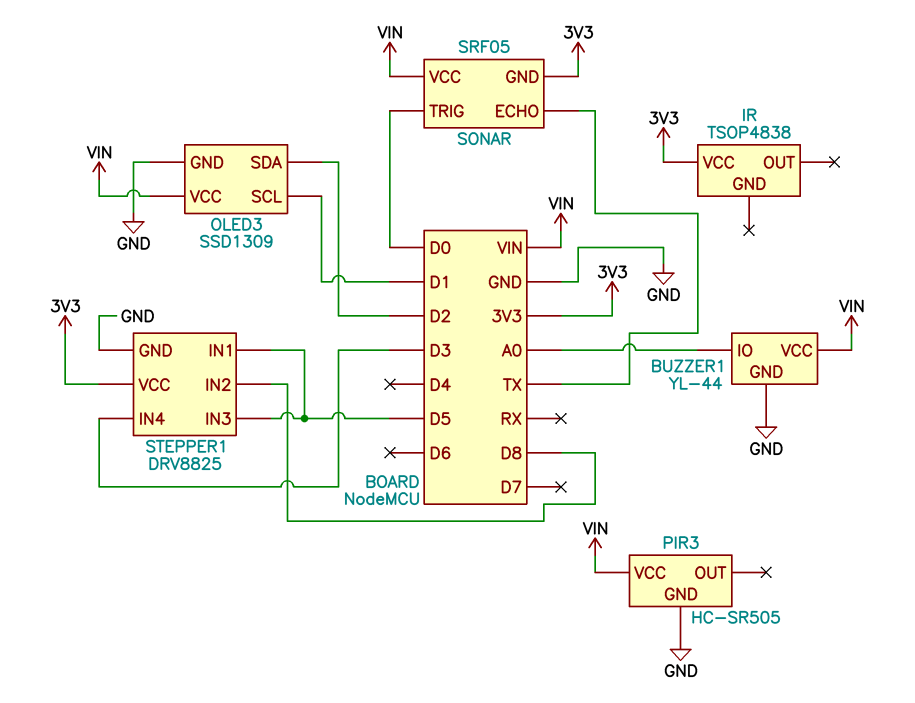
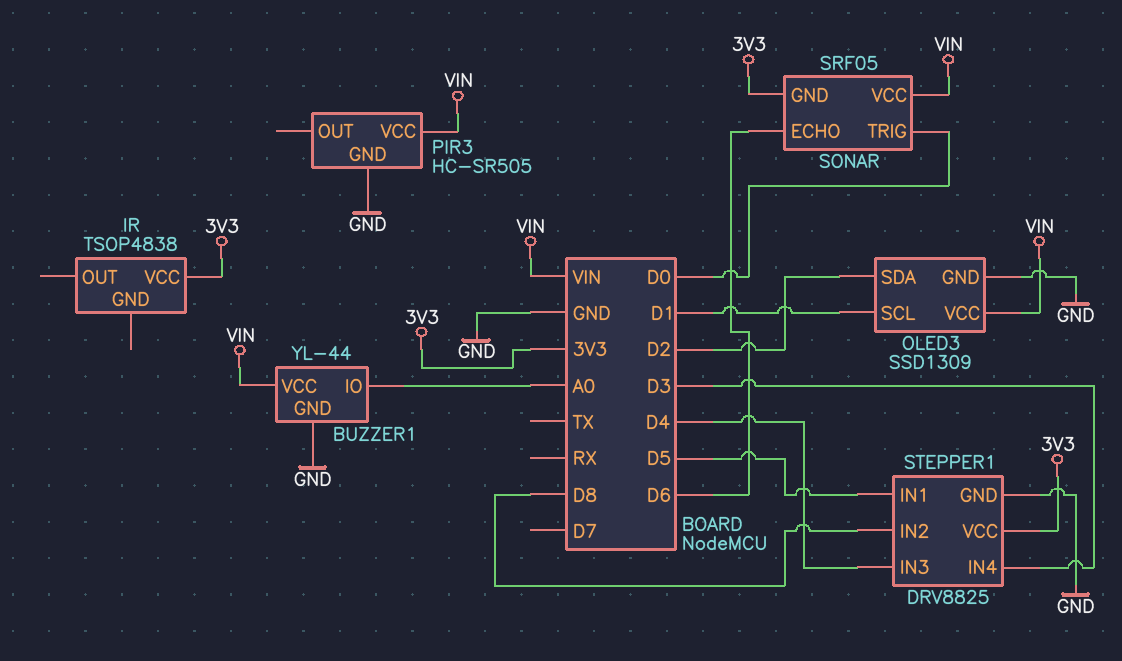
SONAR pin ECHO: TX -> D6
STEPPER1 pin IN3: D5 -> D4

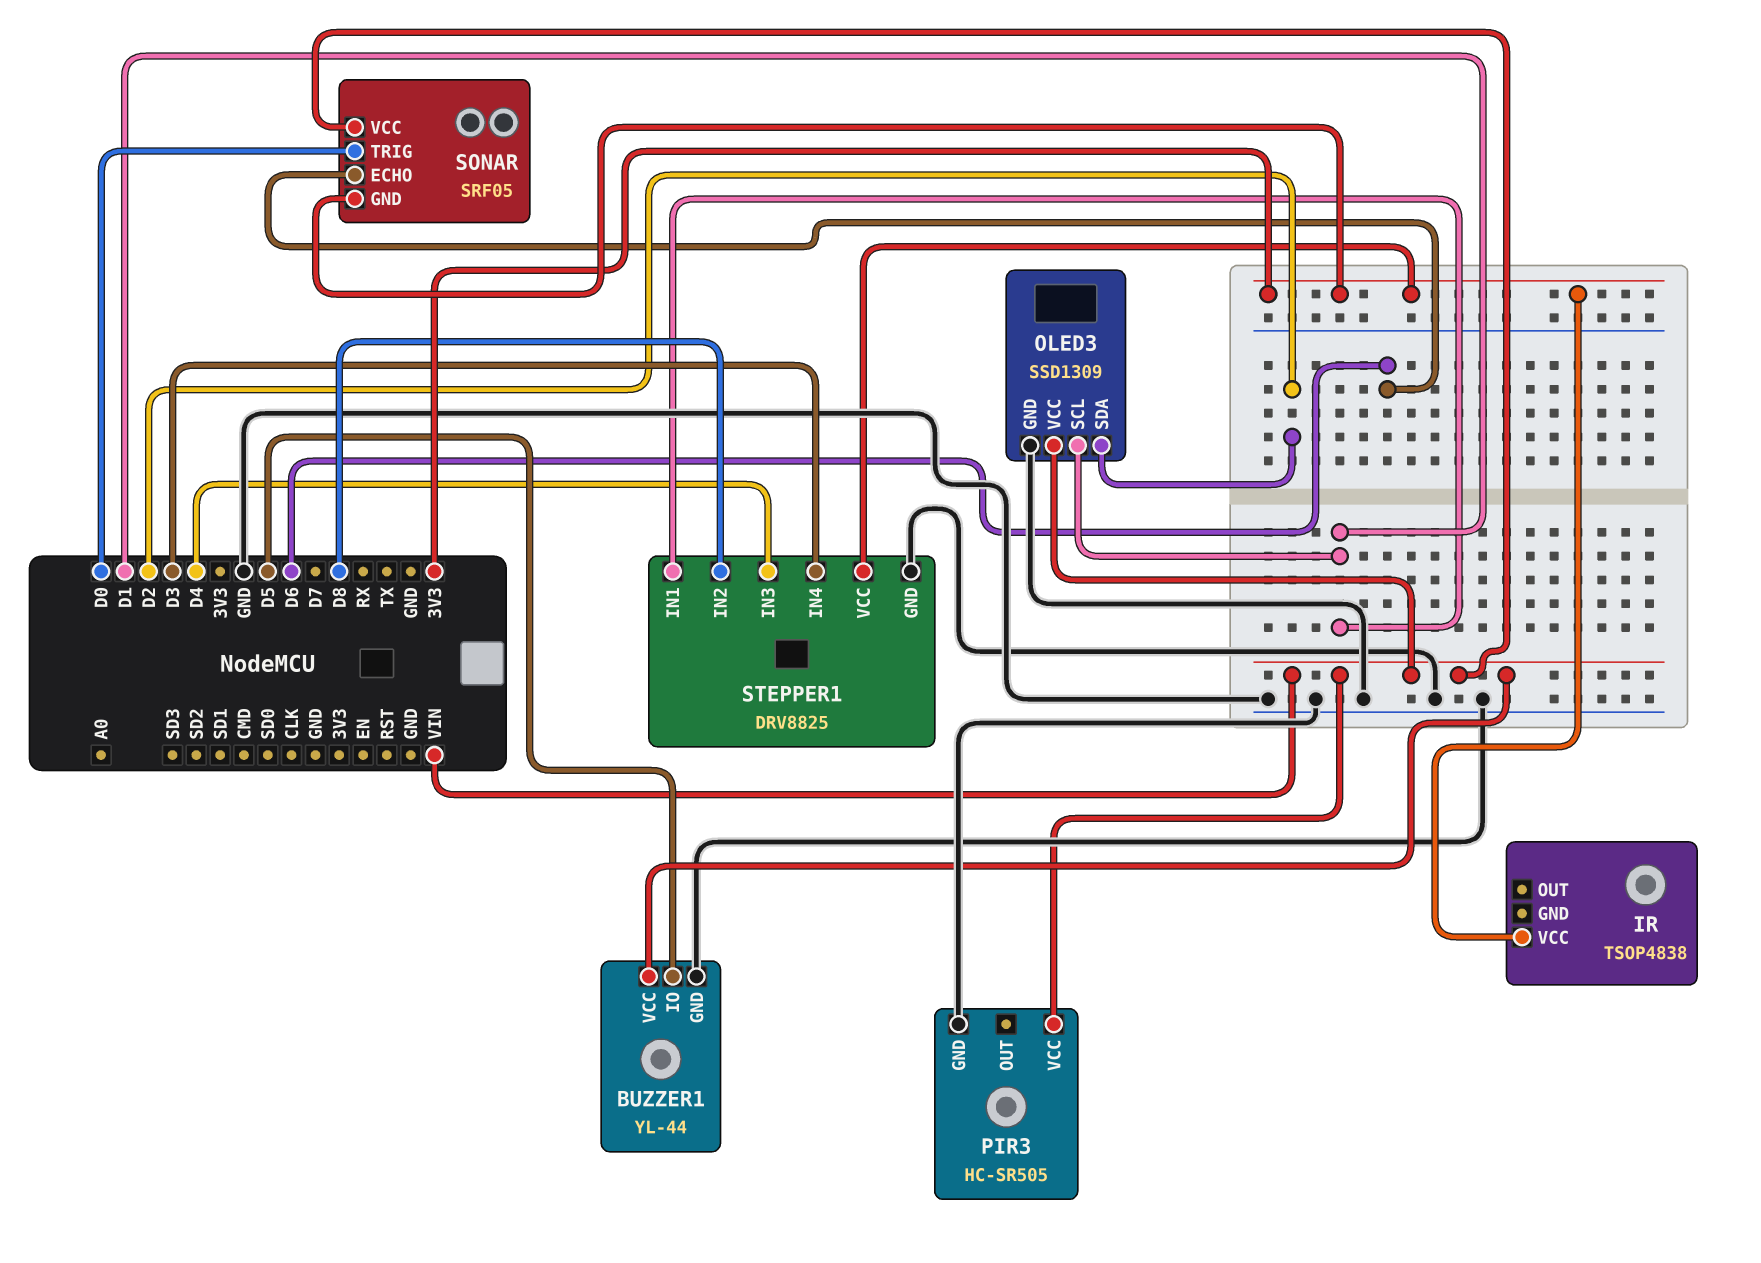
BUZZER1 pin IO: A0 -> D5
STEPPER1 pin IN1: D5 -> D1

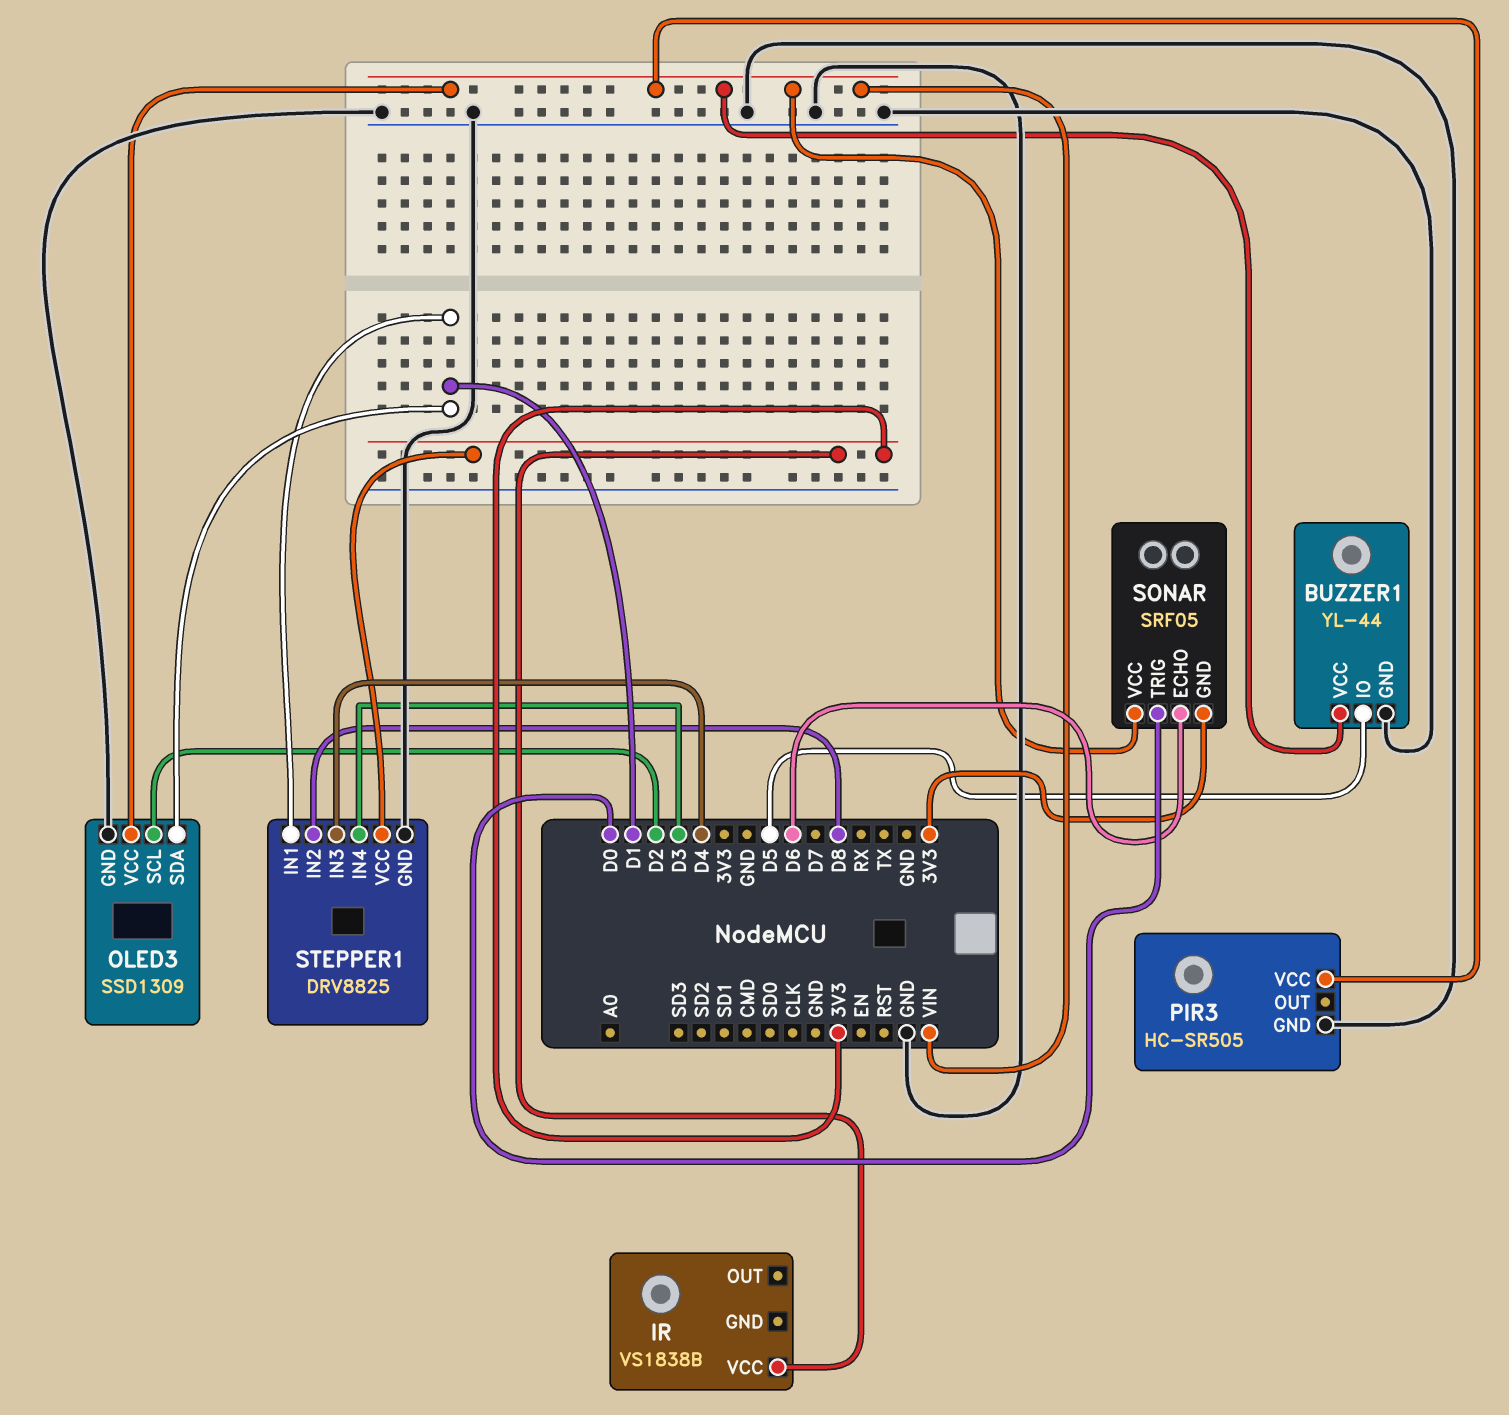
IR: TSOP4838 -> VS1838B
OLED3 pin SCL: D1 -> D2
OLED3 pin SDA: D2 -> D1

